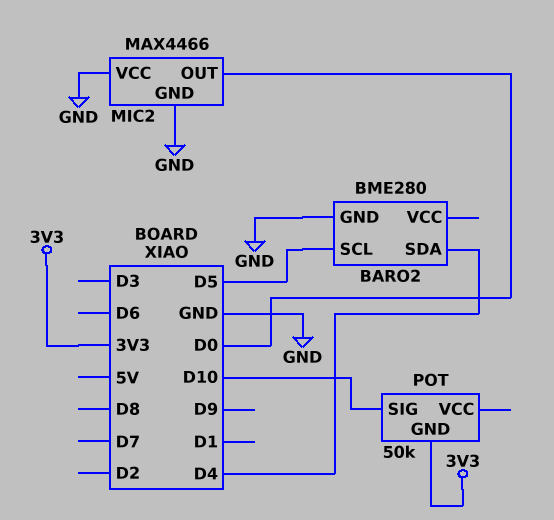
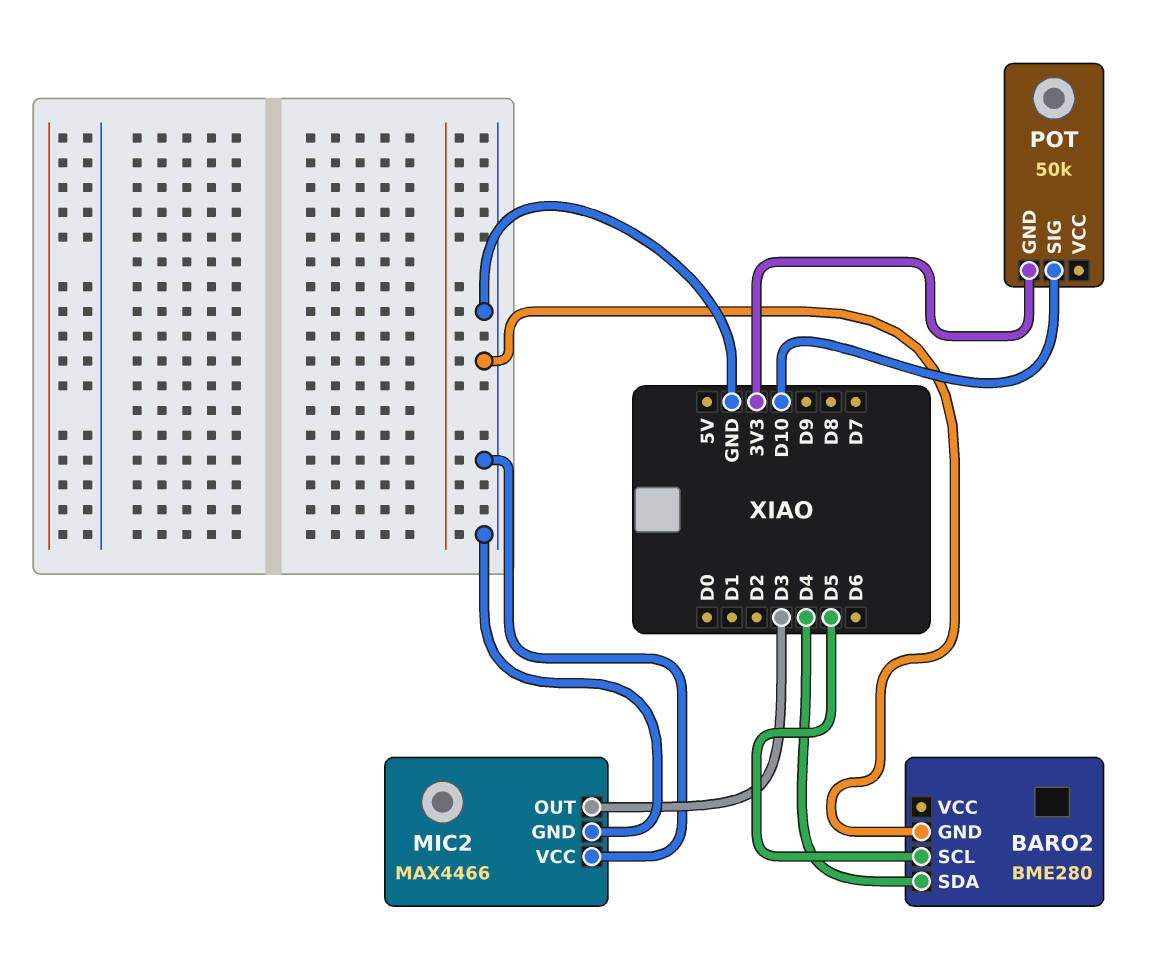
MIC2 pin OUT: D0 -> D3

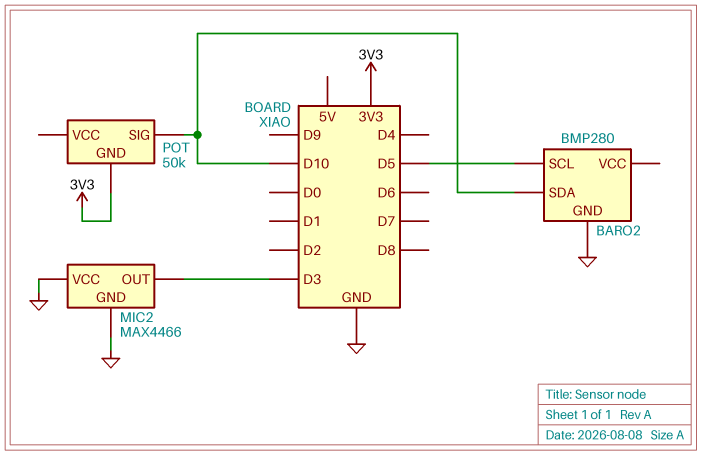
BARO2: BME280 -> BMP280
BARO2 pin SDA: D4 -> D10

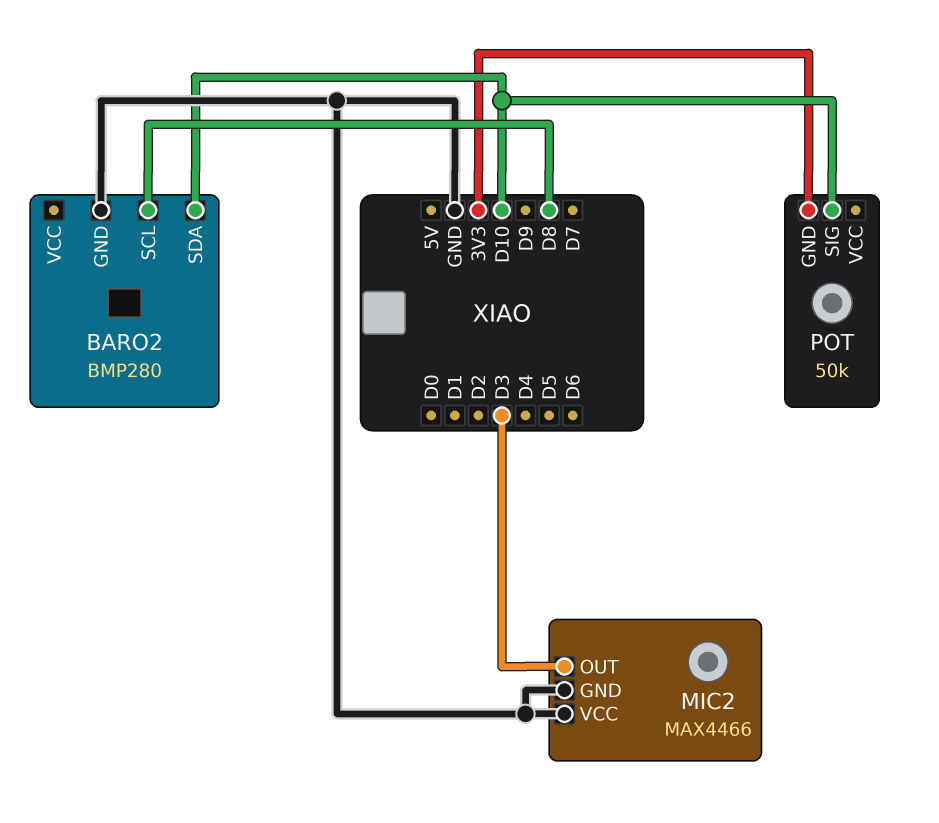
BARO2 pin SCL: D5 -> D8

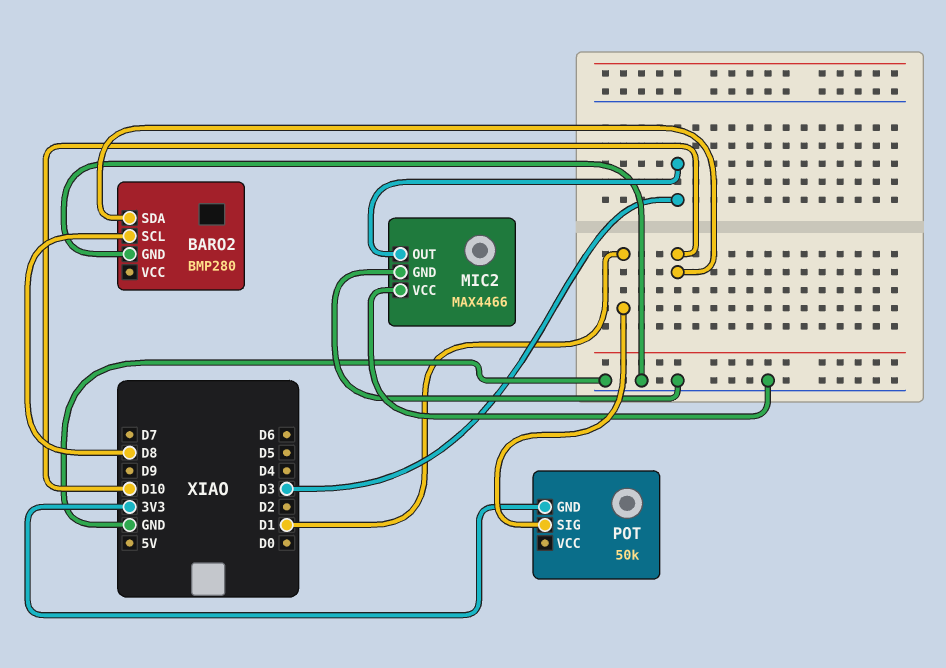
POT pin SIG: D10 -> D1

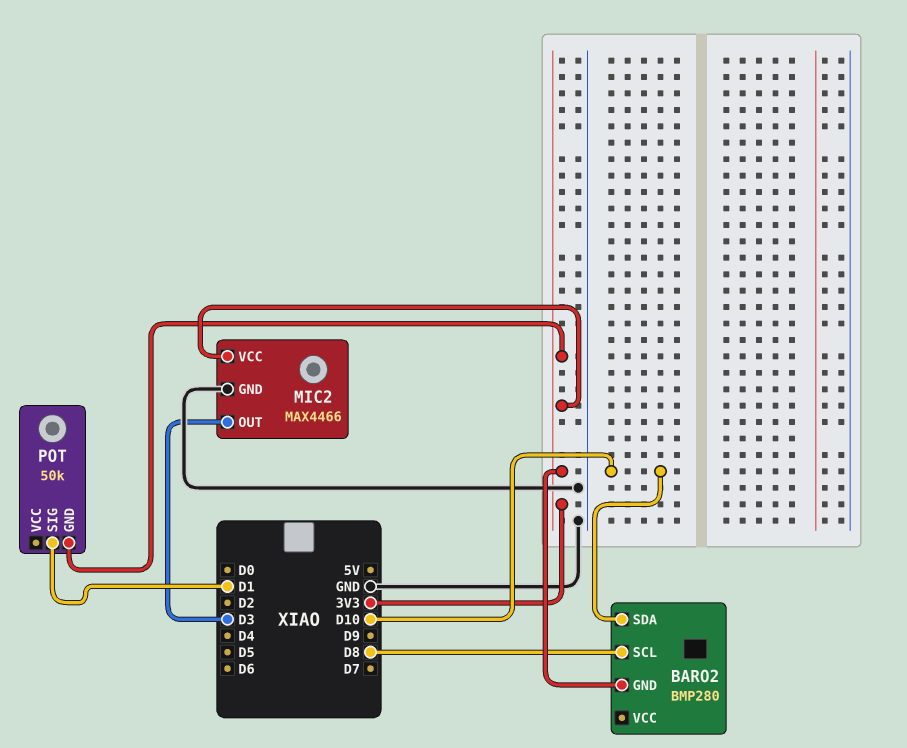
BARO2 pin GND: GND -> 3V3
MIC2 pin VCC: GND -> 3V3

